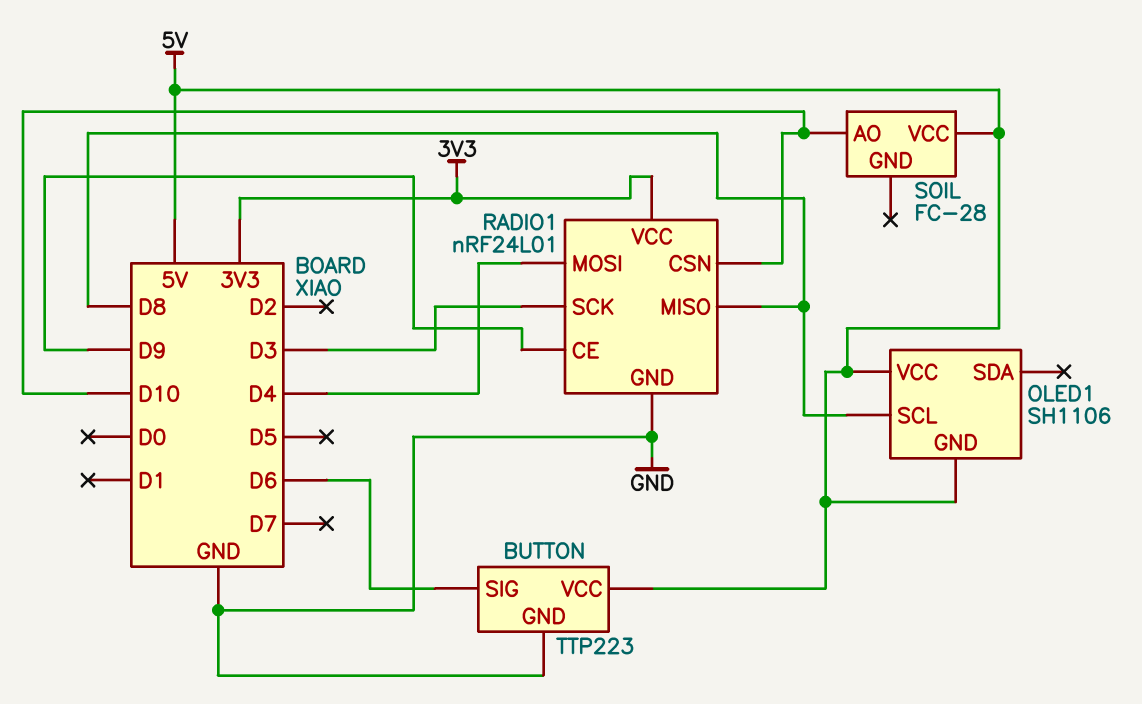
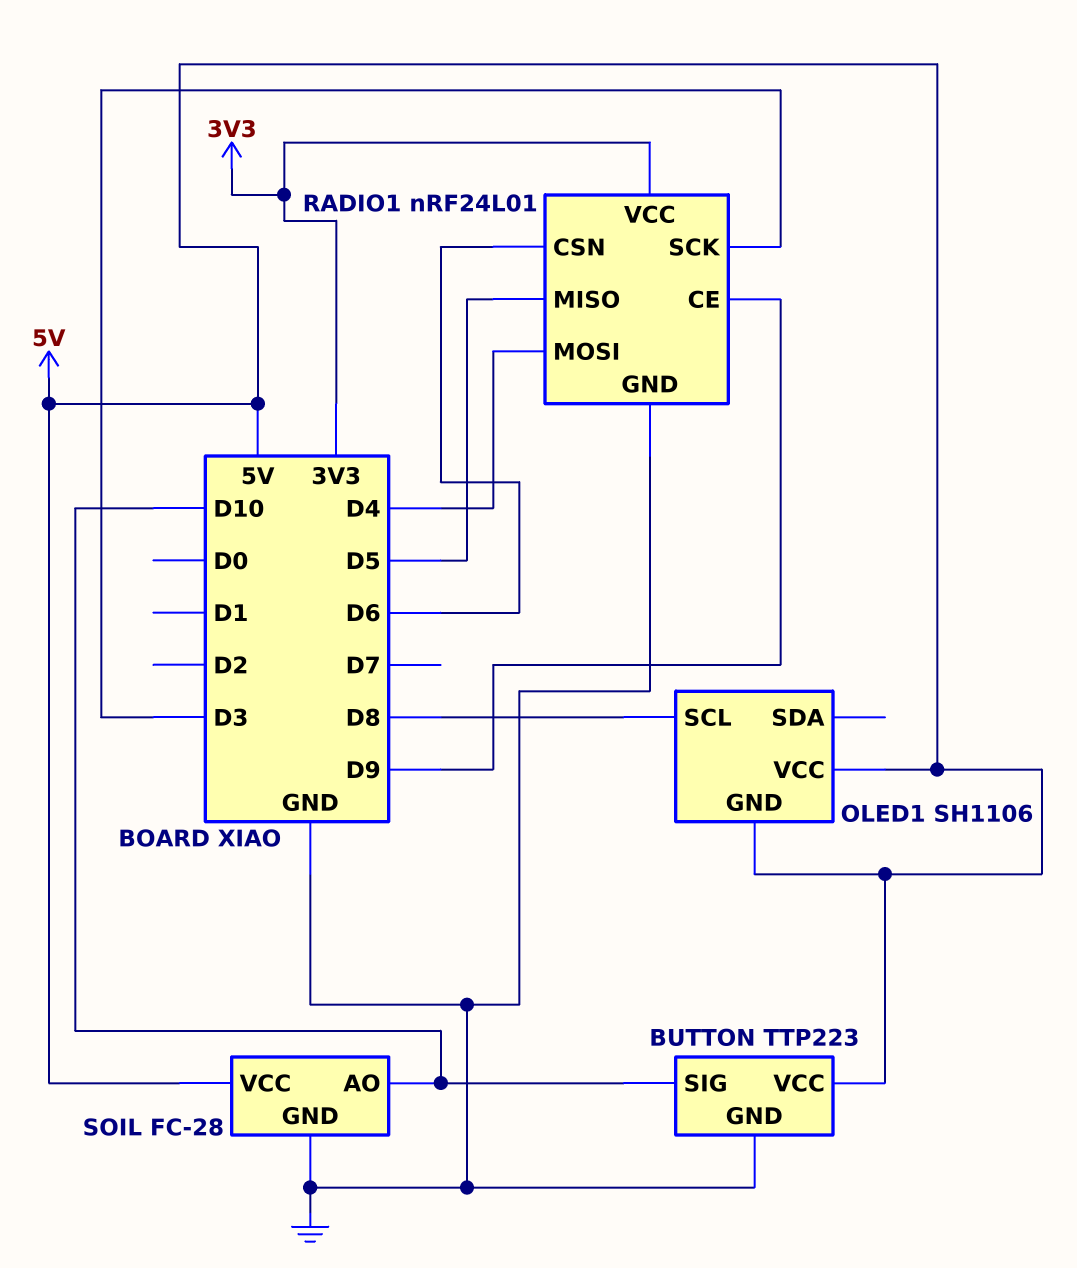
BUTTON pin SIG: D6 -> D10
RADIO1 pin CSN: D10 -> D6
RADIO1 pin MISO: D8 -> D5
SOIL pin GND: none -> GND

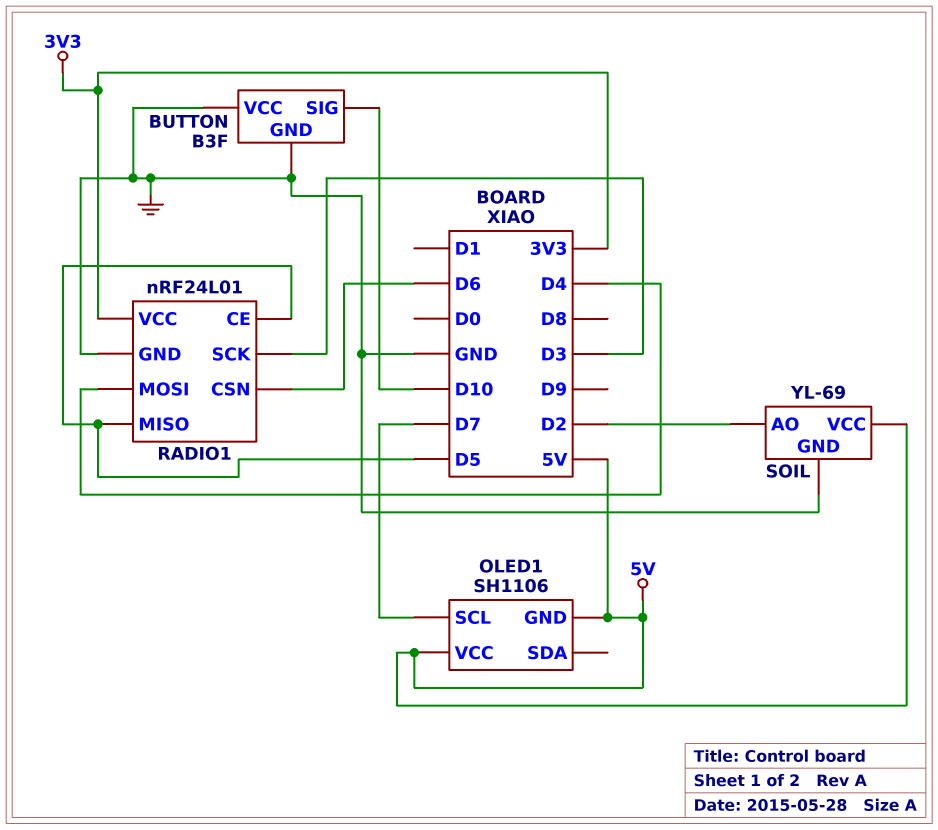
BUTTON: TTP223 -> B3F
BUTTON pin VCC: 5V -> GND
OLED1 pin SCL: D8 -> D7
RADIO1 pin CE: D9 -> D5
SOIL: FC-28 -> YL-69
SOIL pin AO: D10 -> D2

